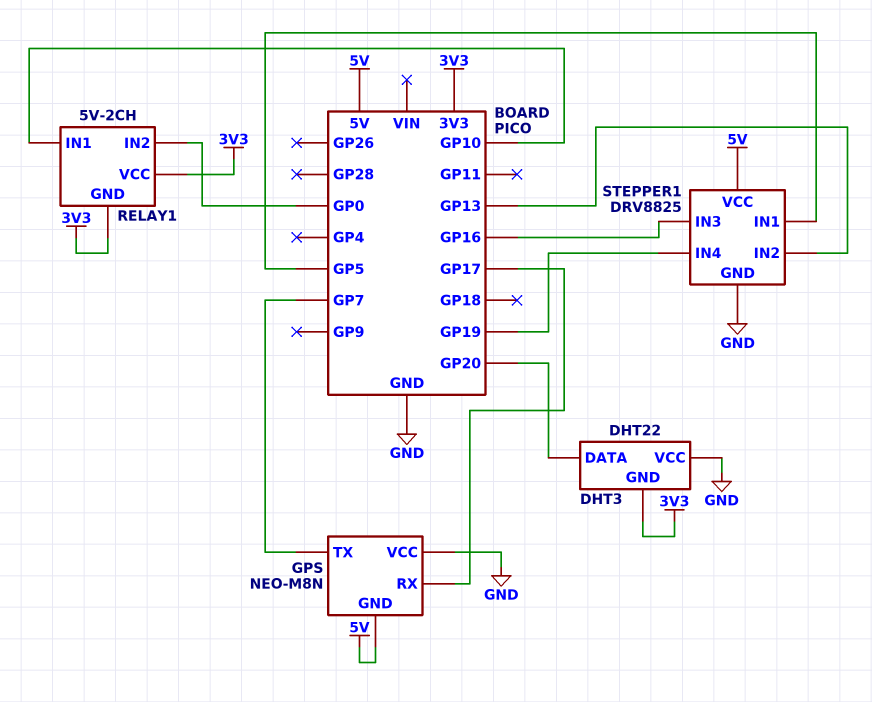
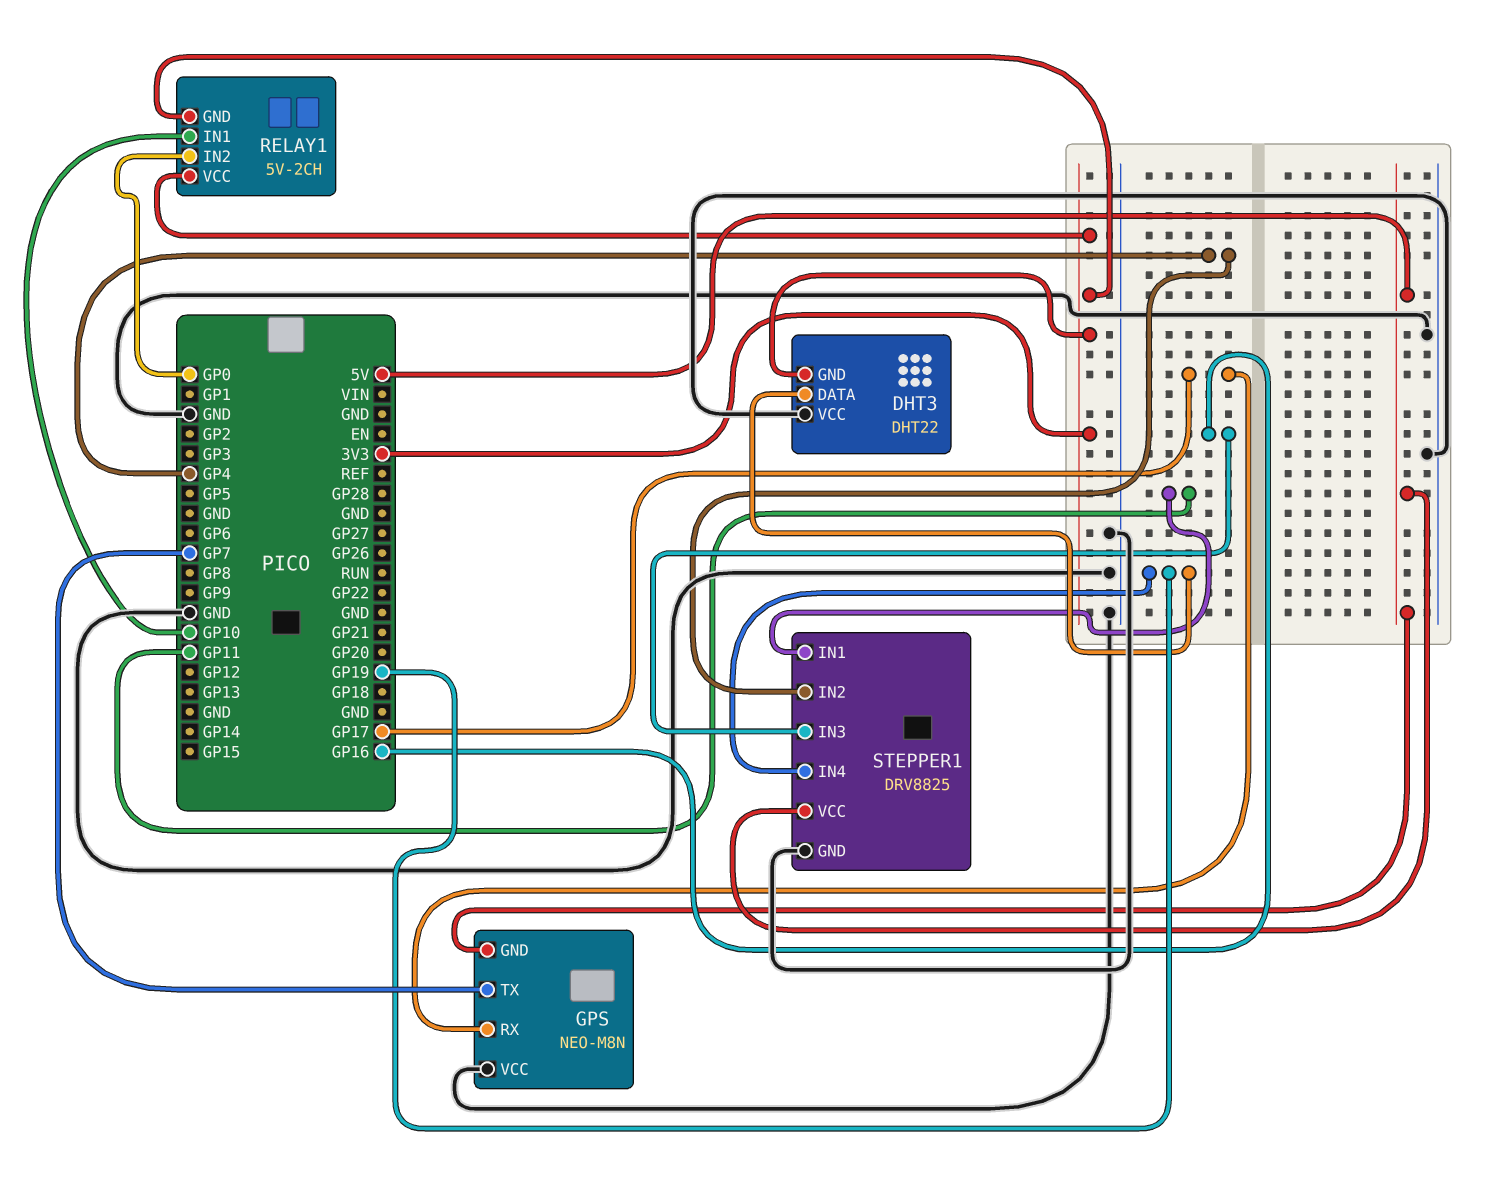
DHT3 pin DATA: GP20 -> GP19
STEPPER1 pin IN1: GP5 -> GP11
STEPPER1 pin IN2: GP13 -> GP4

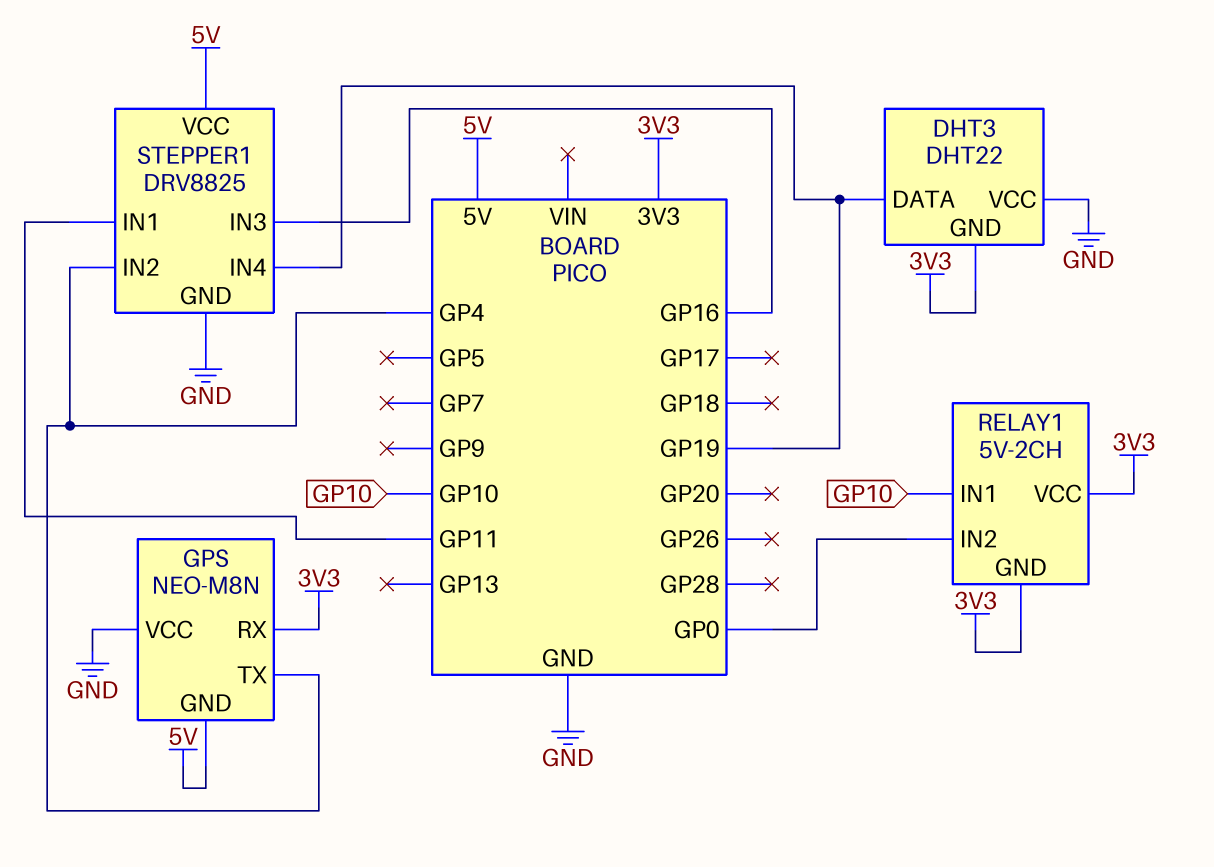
GPS pin RX: GP17 -> 3V3
GPS pin TX: GP7 -> GP4

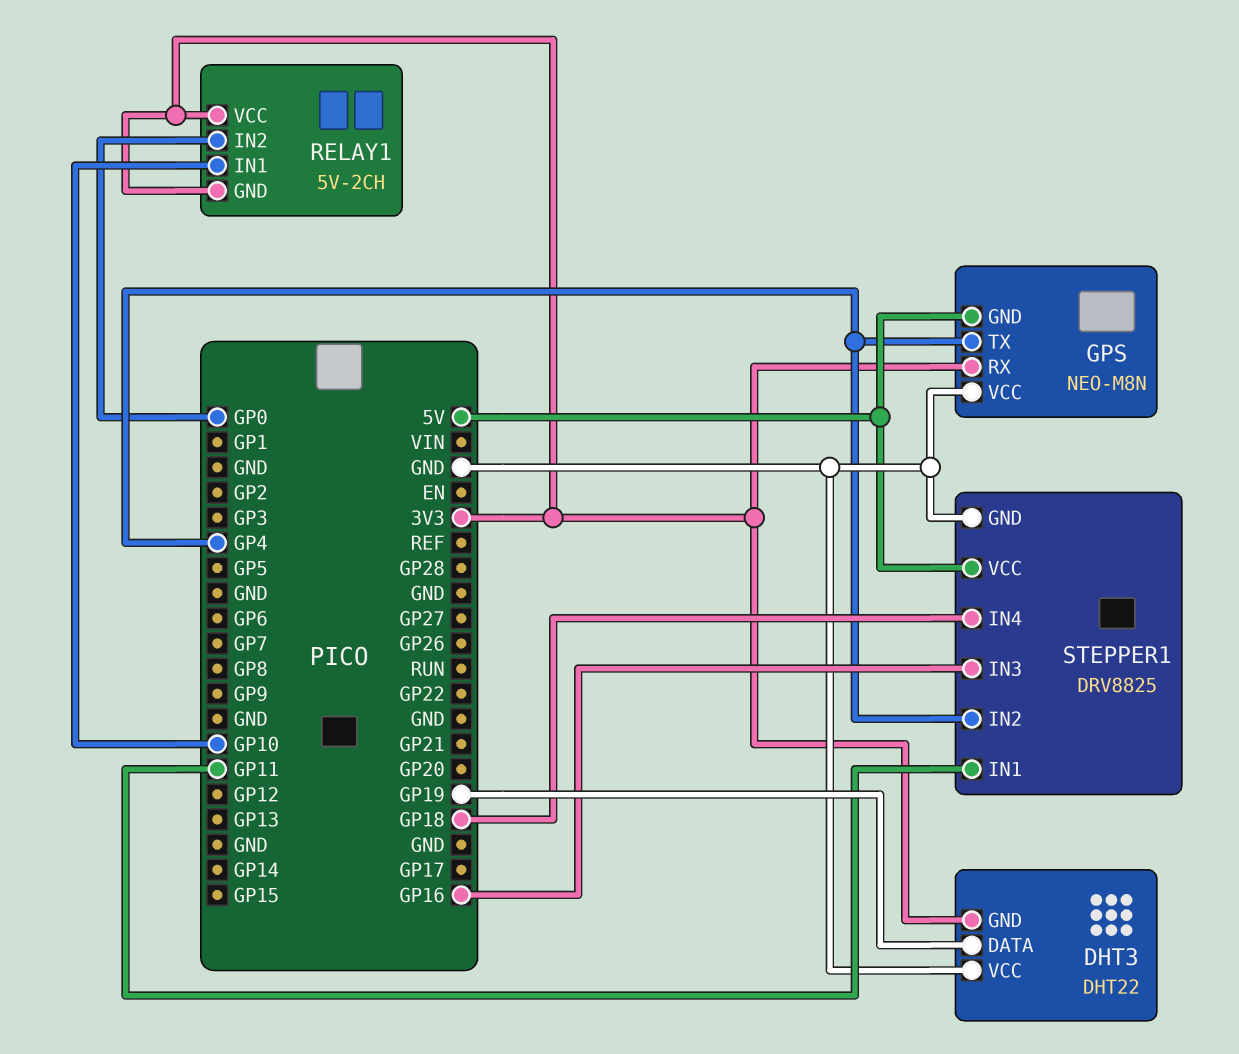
STEPPER1 pin IN4: GP19 -> GP18

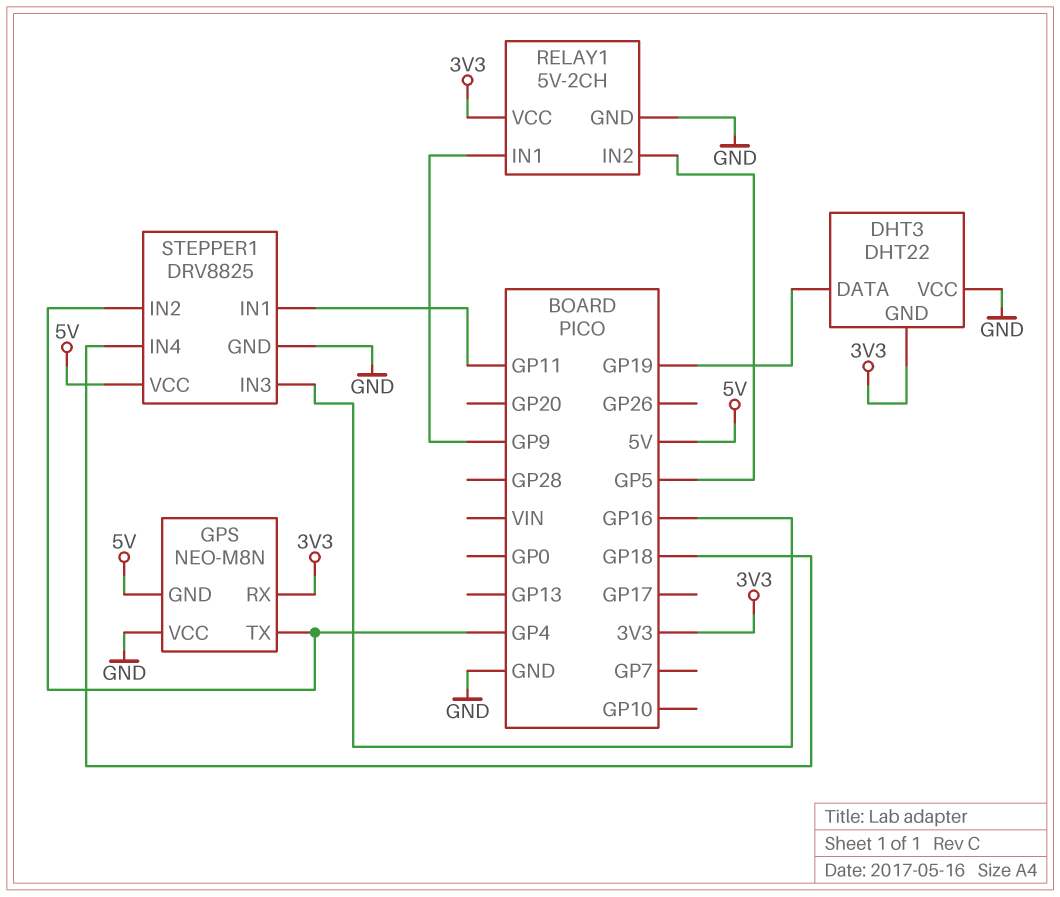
RELAY1 pin GND: 3V3 -> GND
RELAY1 pin IN1: GP10 -> GP9
RELAY1 pin IN2: GP0 -> GP5

